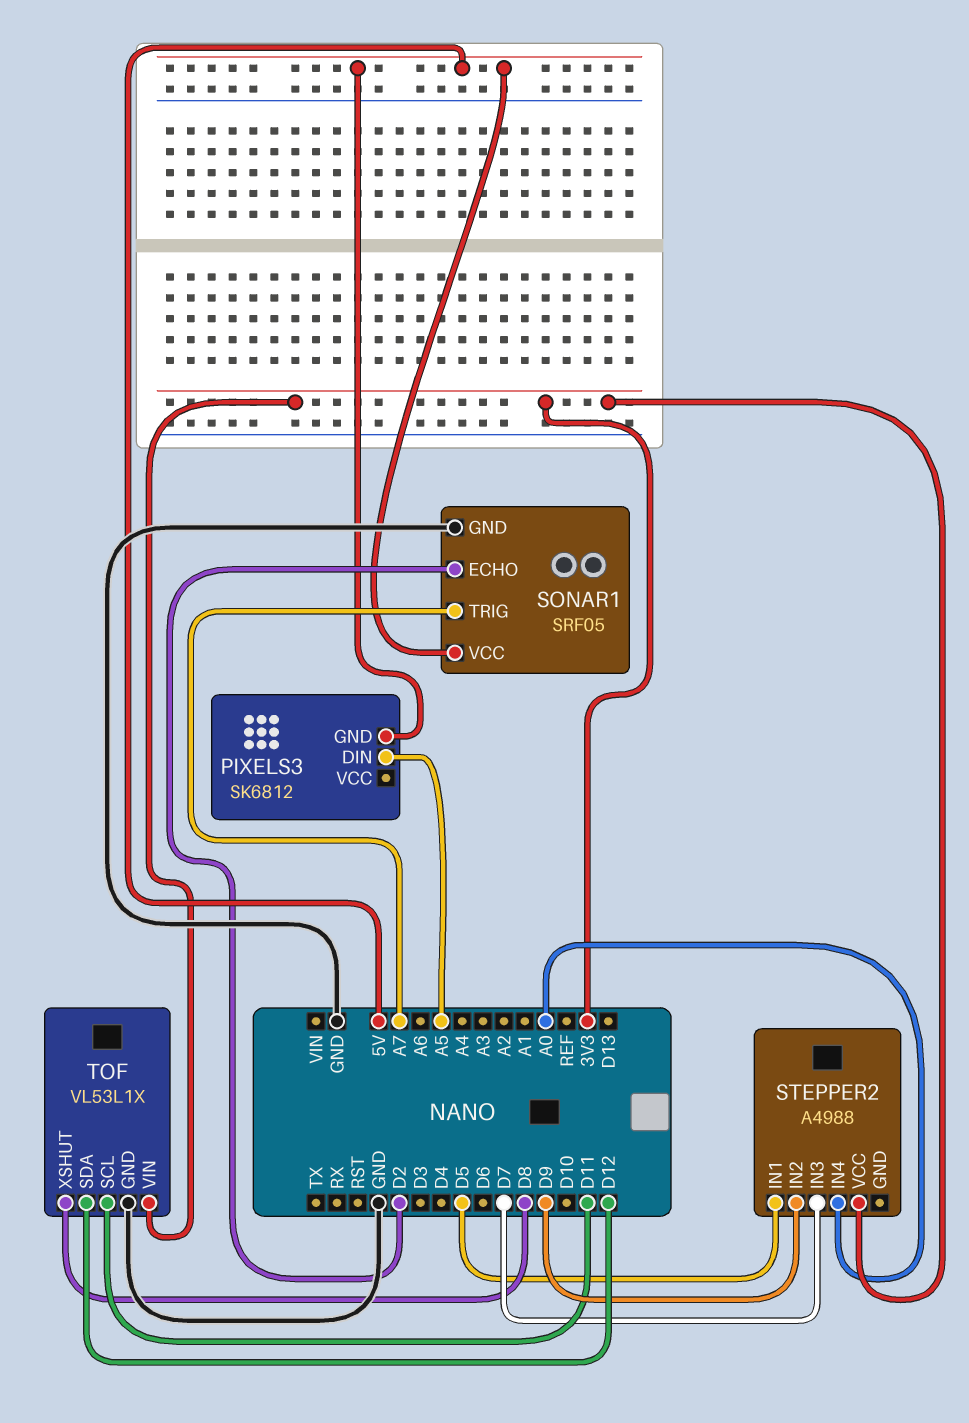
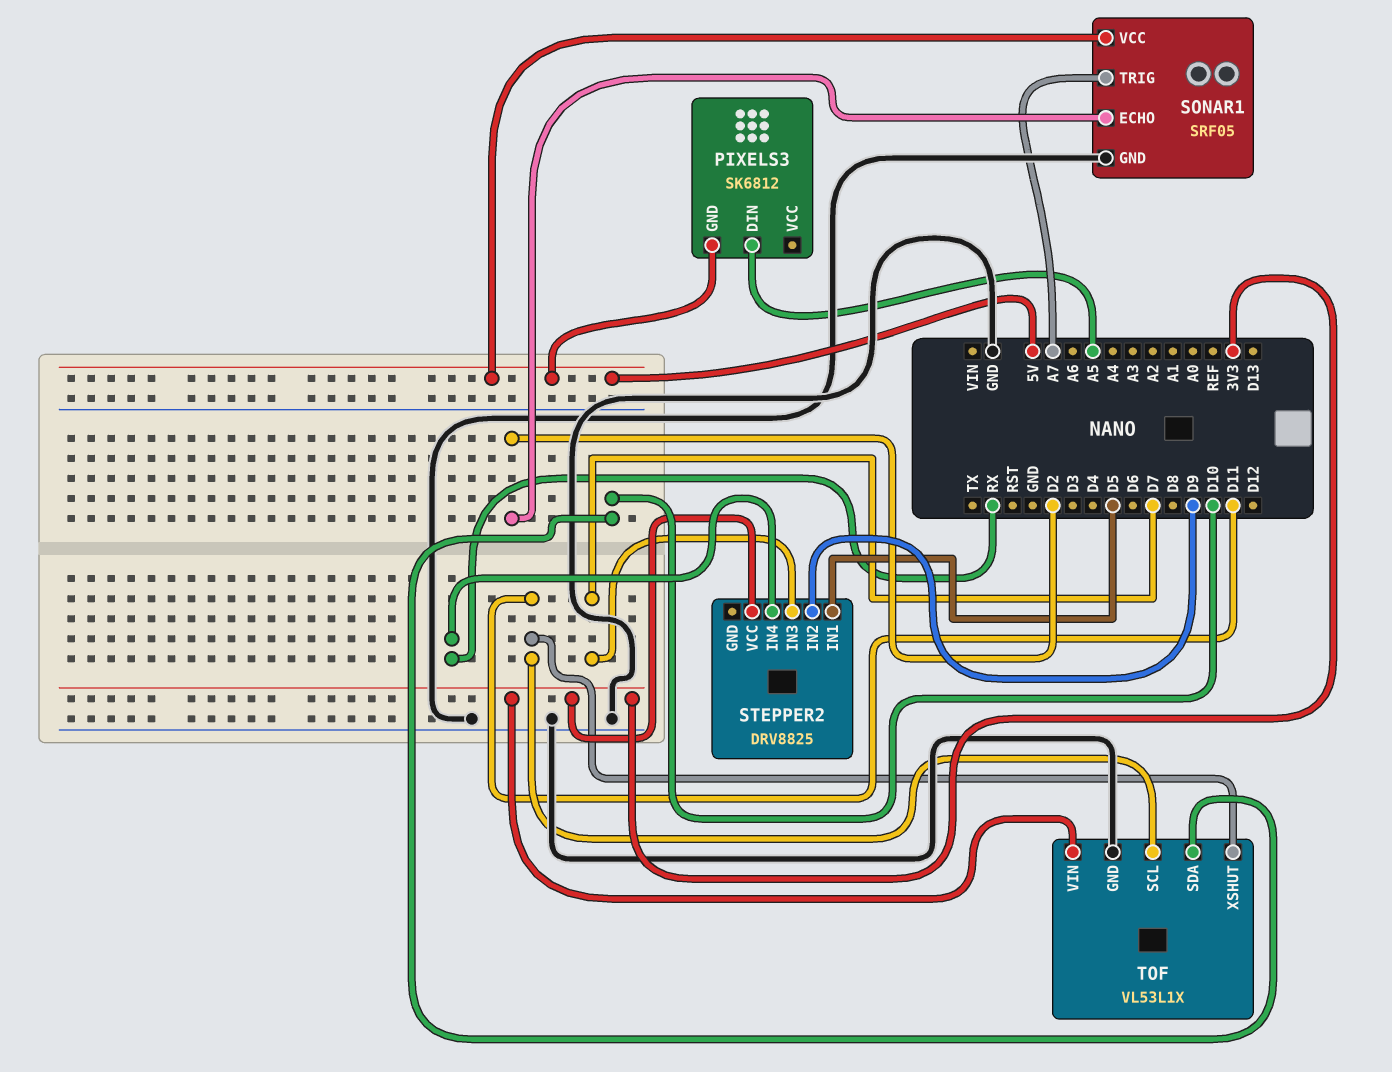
STEPPER2: A4988 -> DRV8825
STEPPER2 pin IN4: A0 -> RX
TOF pin SDA: D12 -> D10
TOF pin XSHUT: D8 -> D11

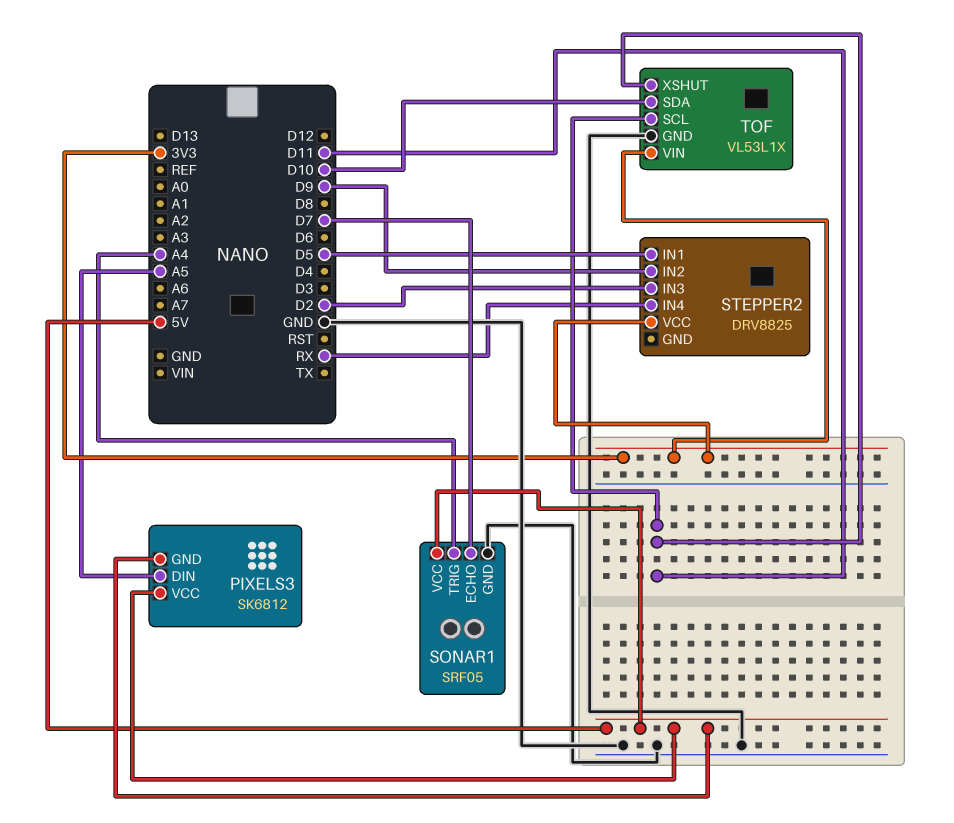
PIXELS3 pin VCC: none -> 5V
SONAR1 pin ECHO: D2 -> D7
SONAR1 pin TRIG: A7 -> A4
STEPPER2 pin IN3: D7 -> D2

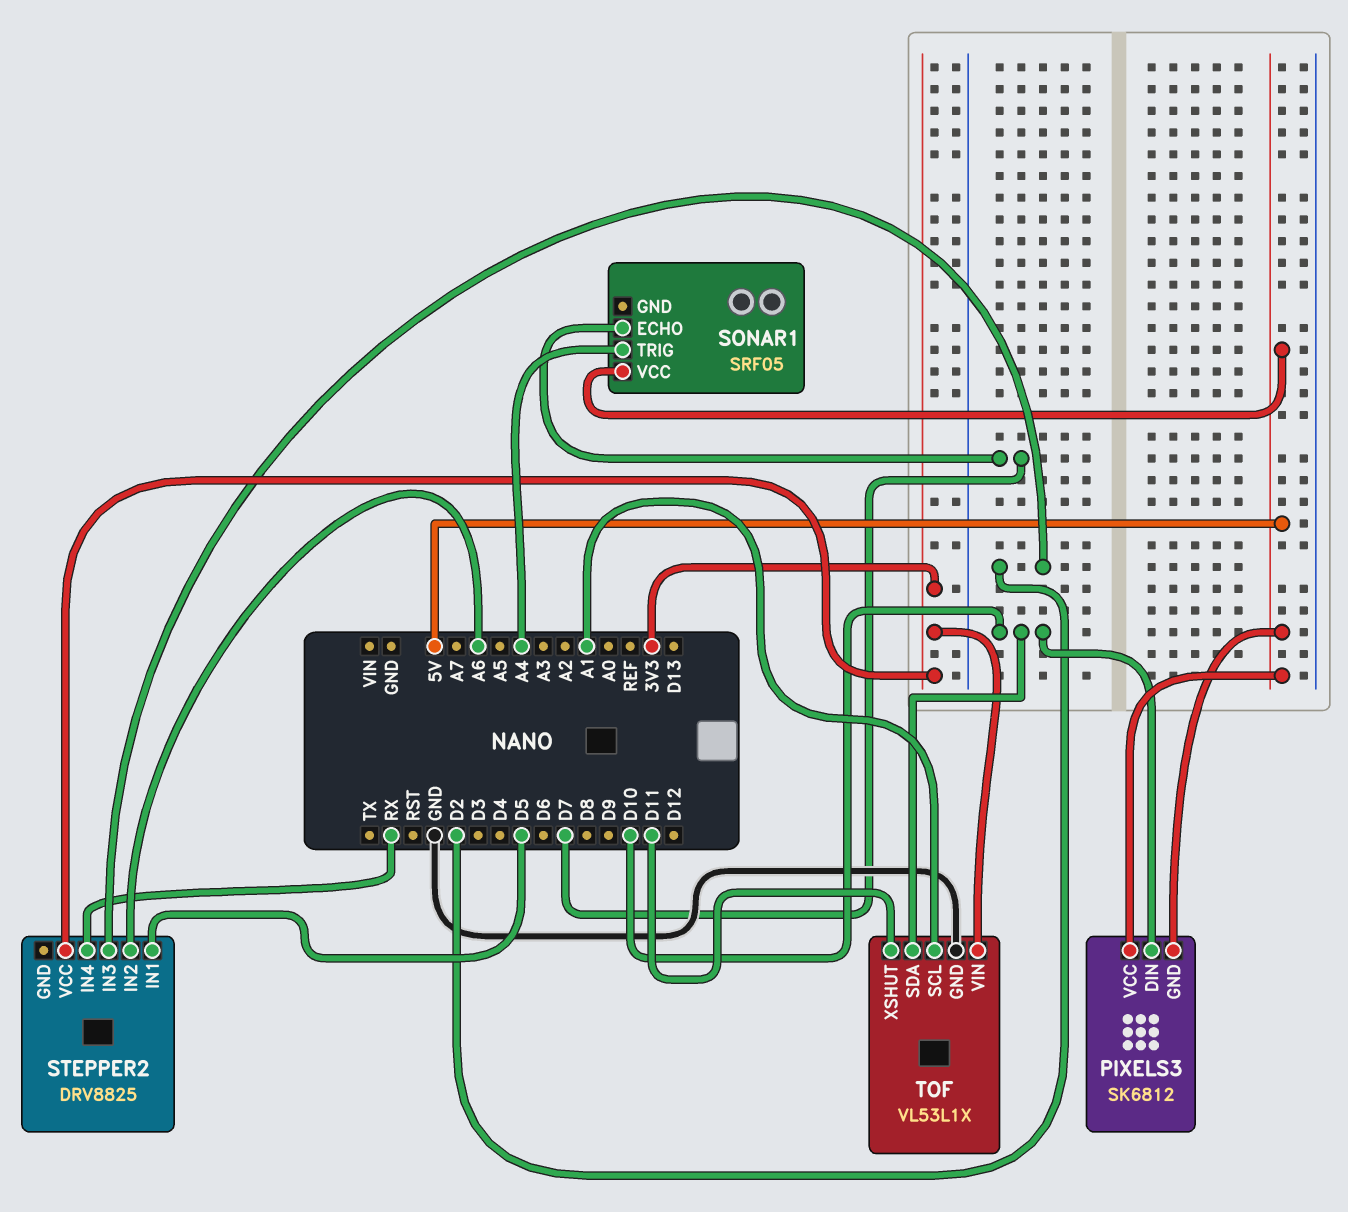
PIXELS3 pin DIN: A5 -> D10
SONAR1 pin GND: GND -> none
STEPPER2 pin IN2: D9 -> A6
TOF pin SCL: D11 -> A1

